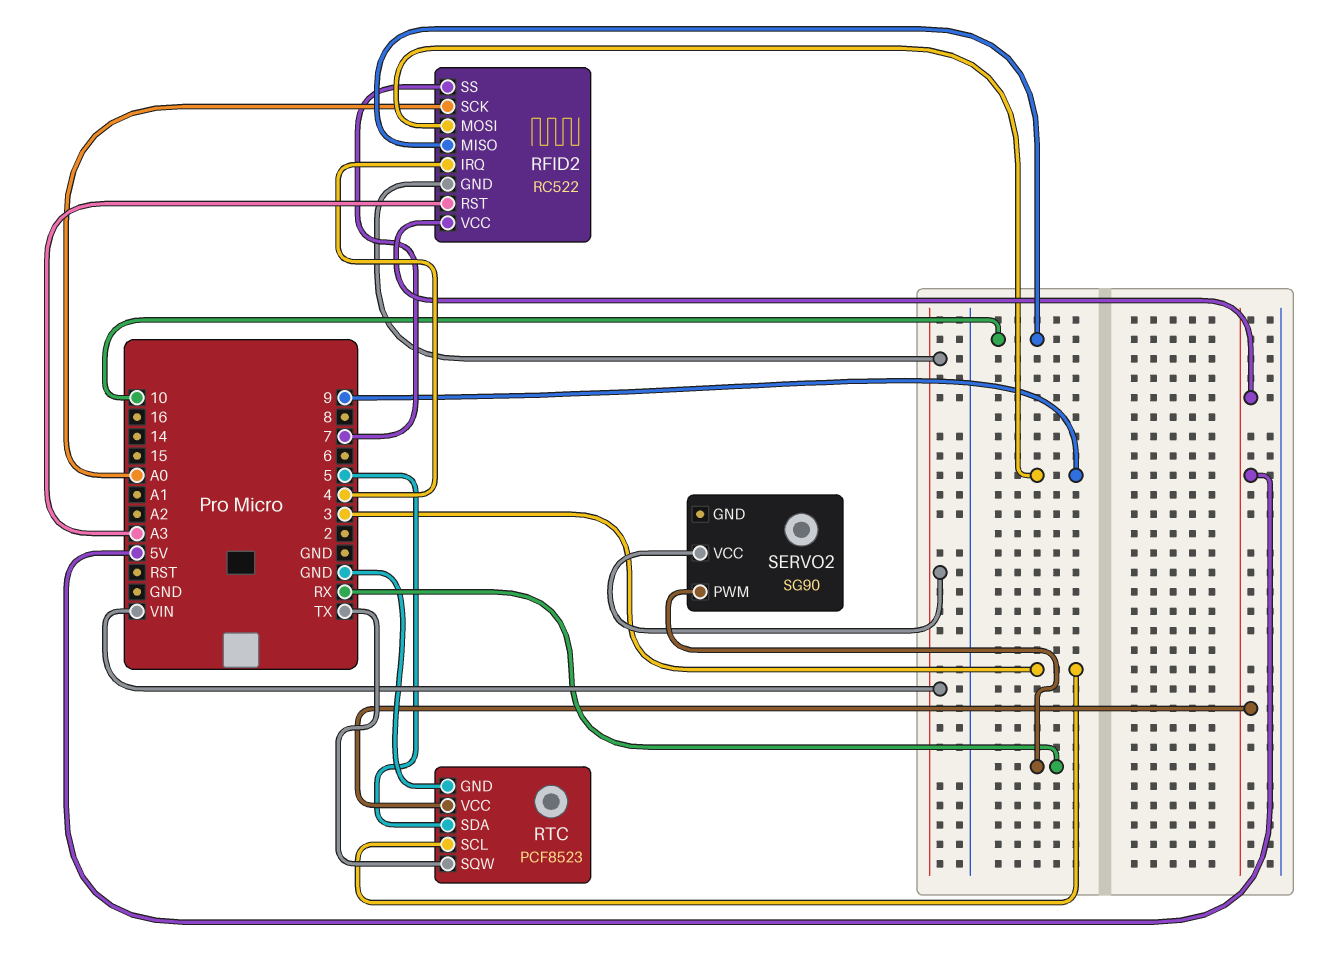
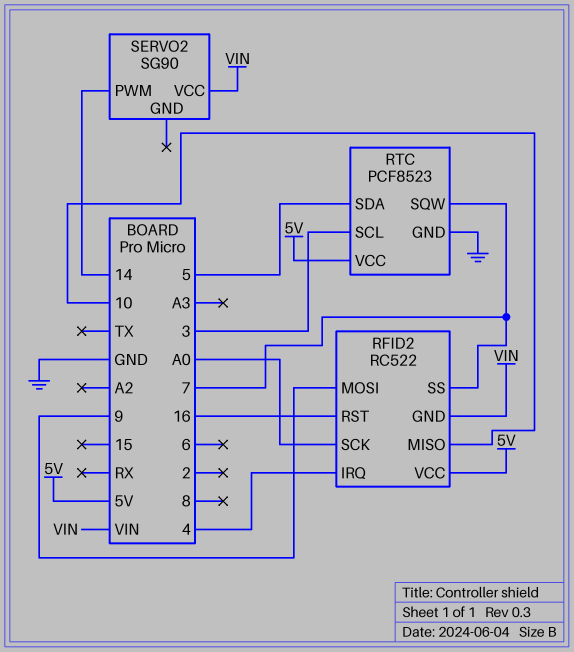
RFID2 pin RST: A3 -> 16
RTC pin SQW: TX -> 7
SERVO2 pin PWM: RX -> 14

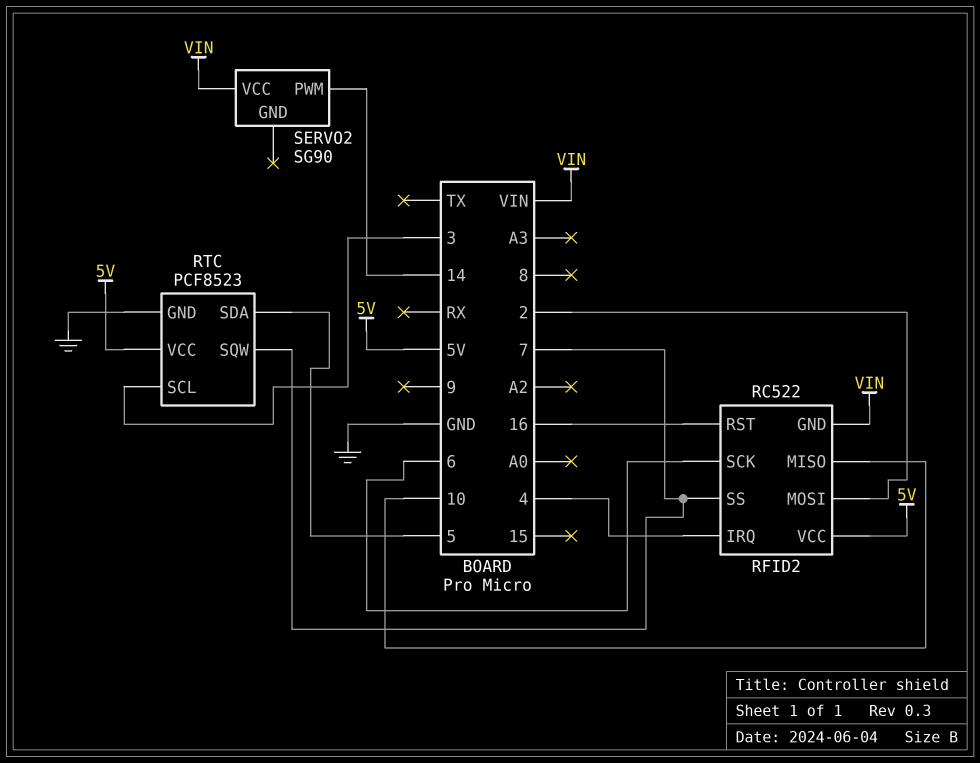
RFID2 pin MOSI: 9 -> 2
RFID2 pin SCK: A0 -> 6

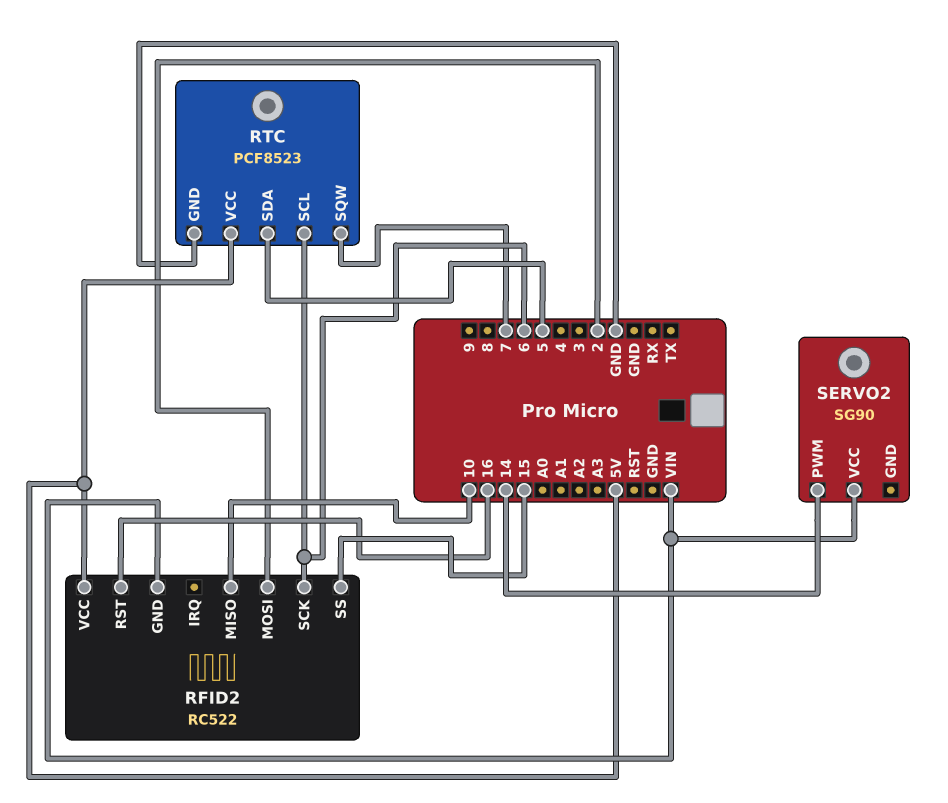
RFID2 pin IRQ: 4 -> none
RFID2 pin SS: 7 -> 15
RTC pin SCL: 3 -> 6

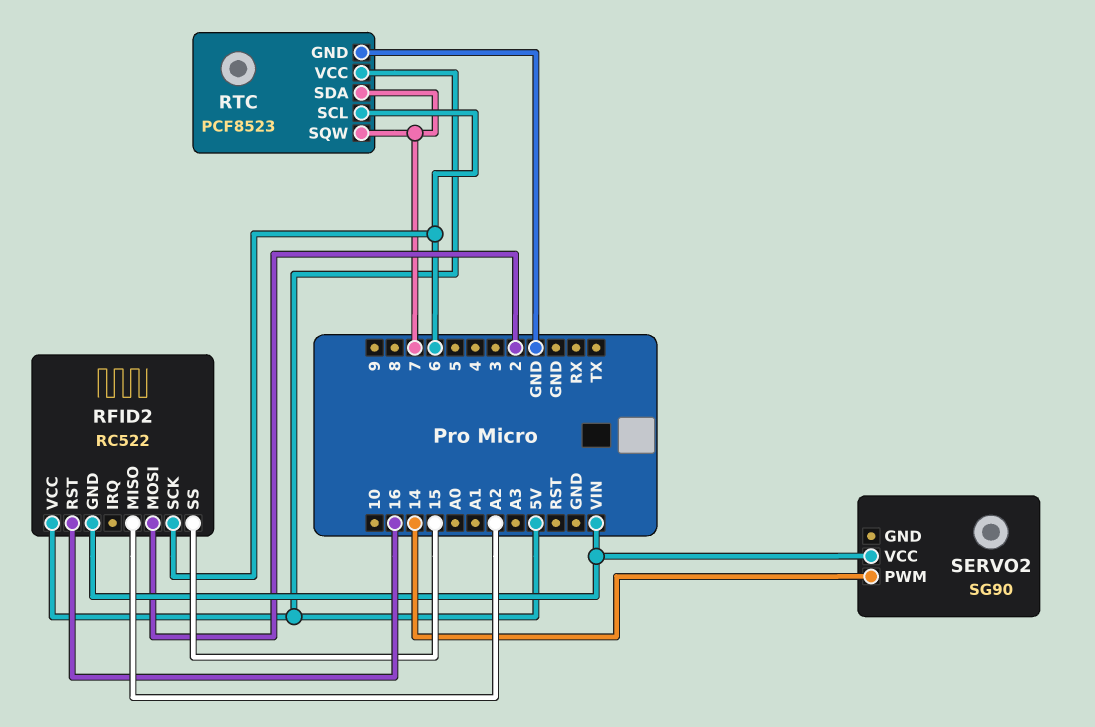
RFID2 pin MISO: 10 -> A2
RTC pin SDA: 5 -> 7

